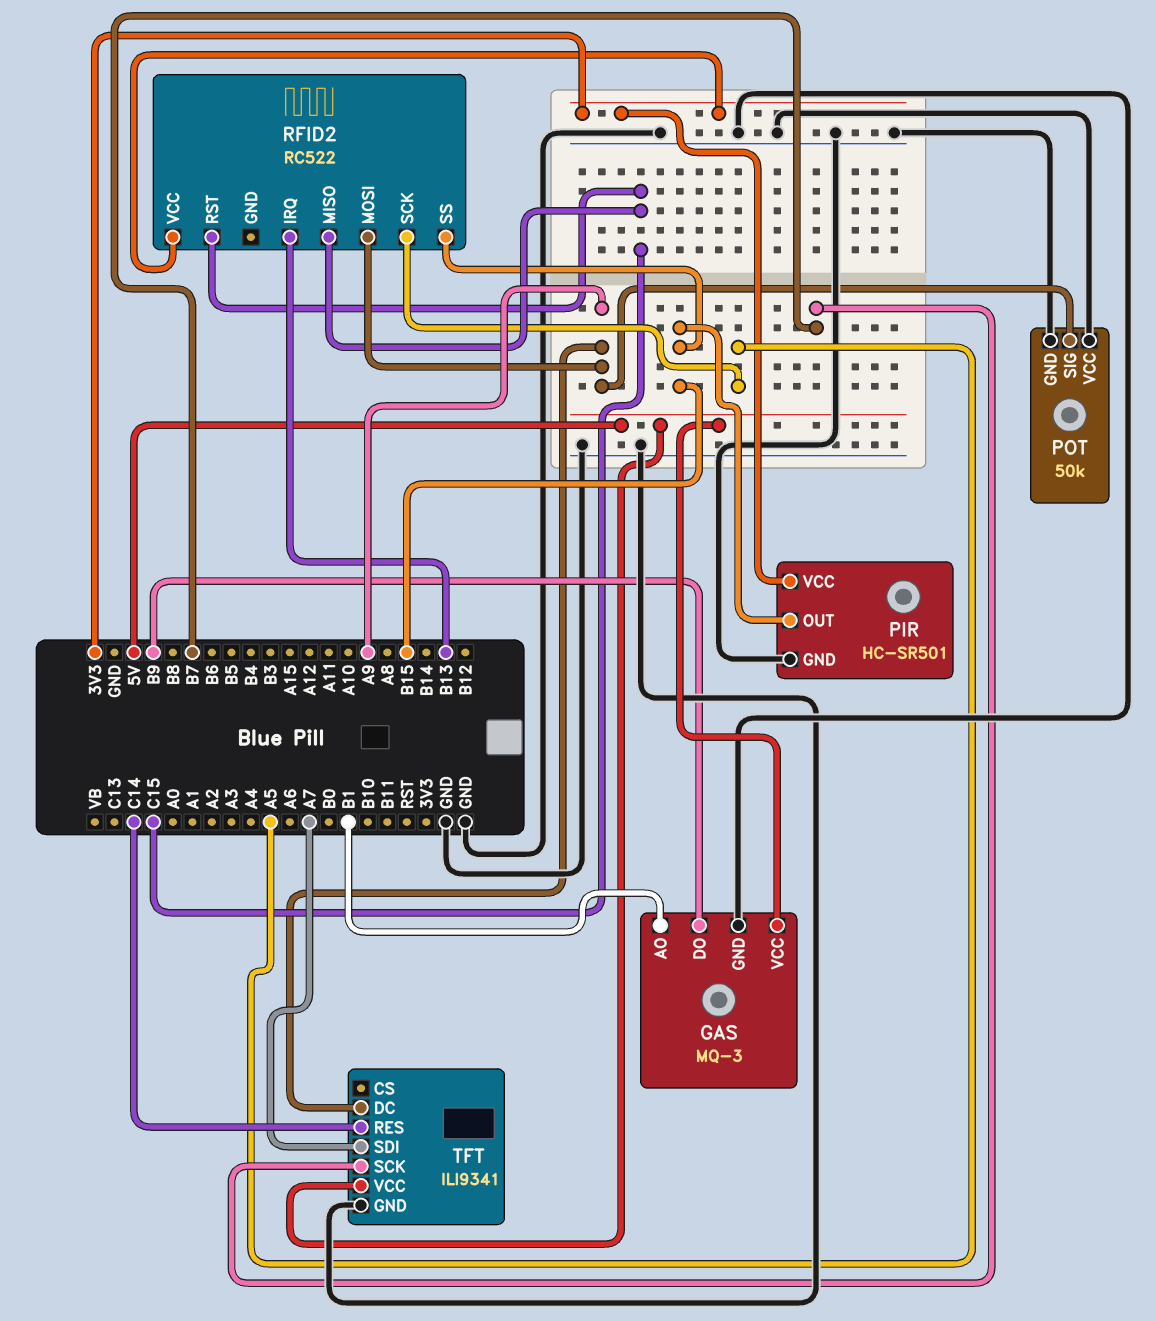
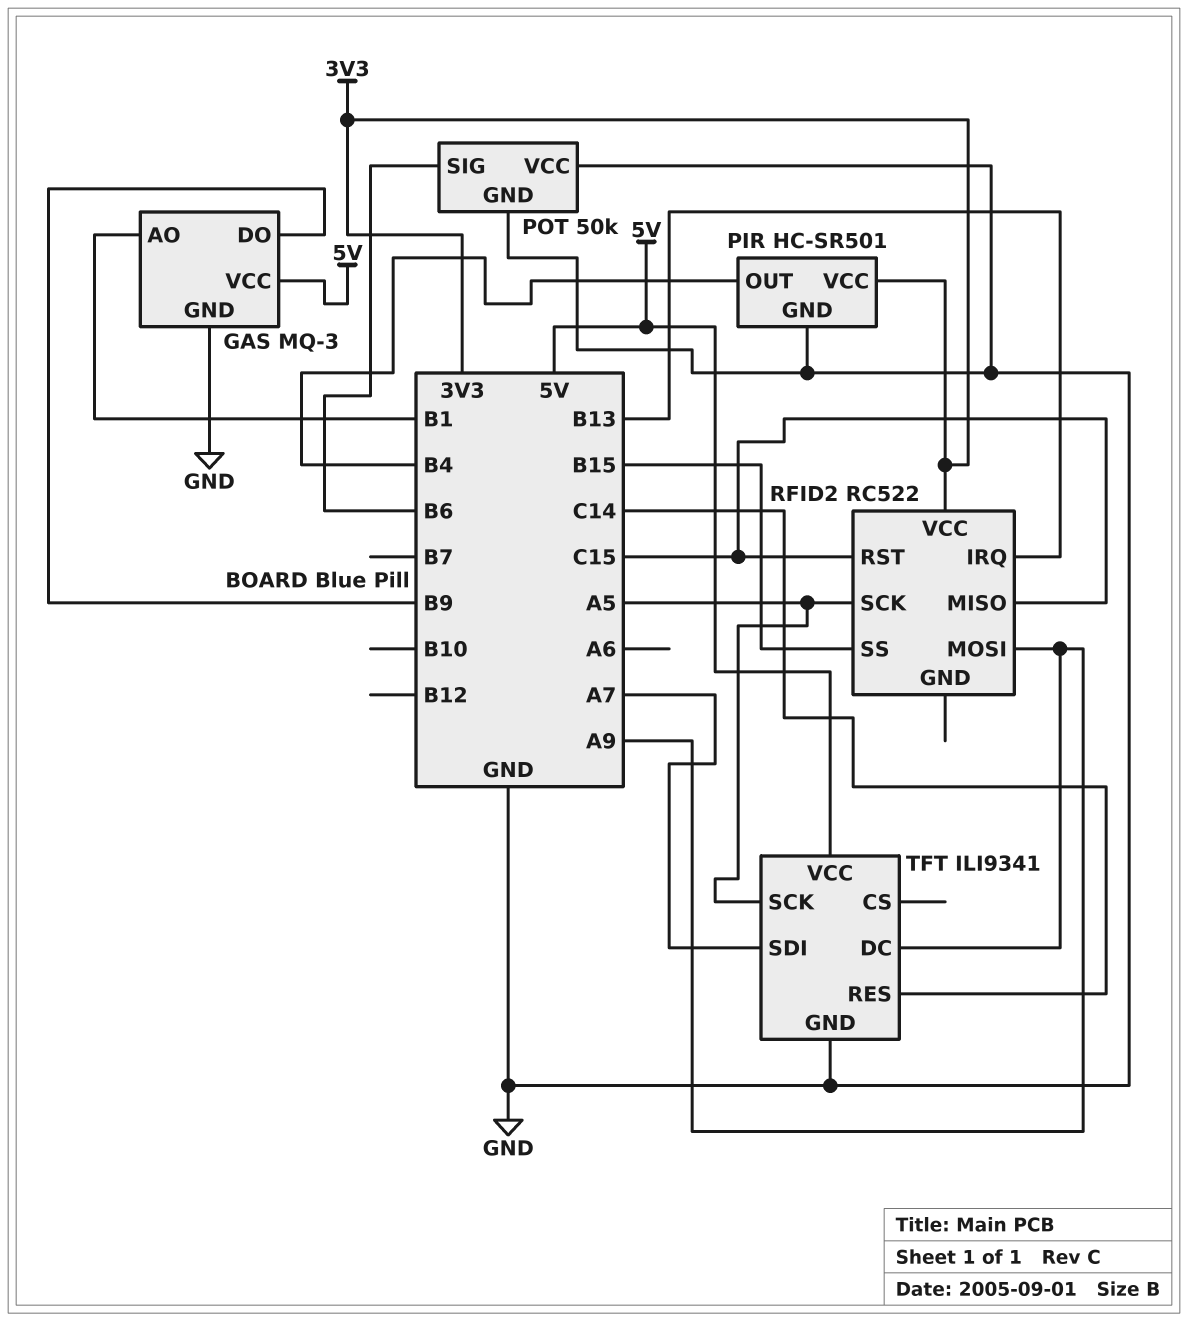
PIR pin OUT: B15 -> B4
POT pin SIG: A9 -> B6
TFT pin SCK: B7 -> A5

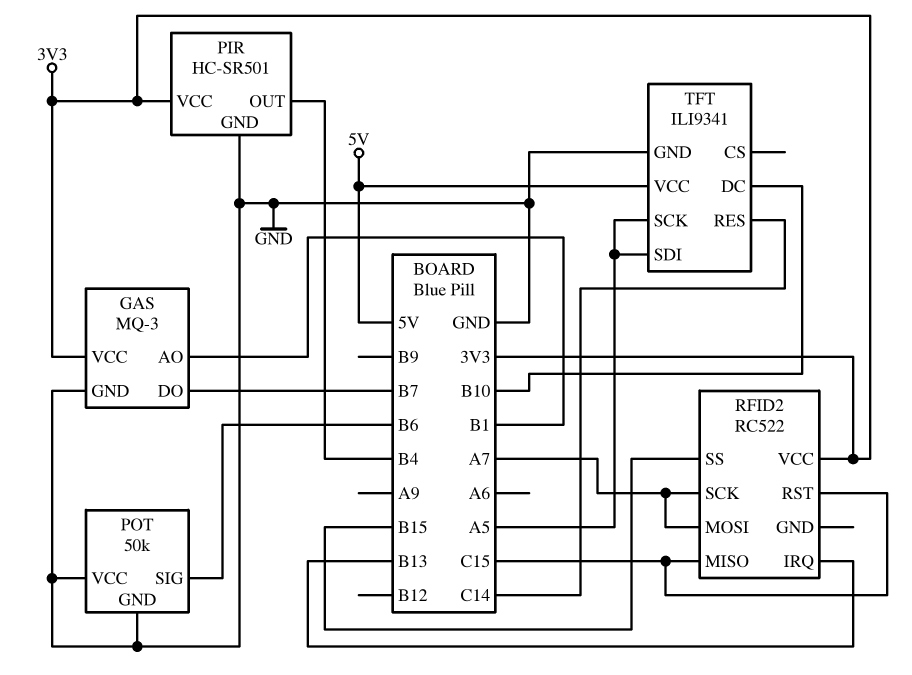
GAS pin DO: B9 -> B7
GAS pin VCC: 5V -> 3V3
RFID2 pin MOSI: A9 -> A7
RFID2 pin SCK: A5 -> A7
TFT pin DC: A9 -> B10
TFT pin SDI: A7 -> A5

